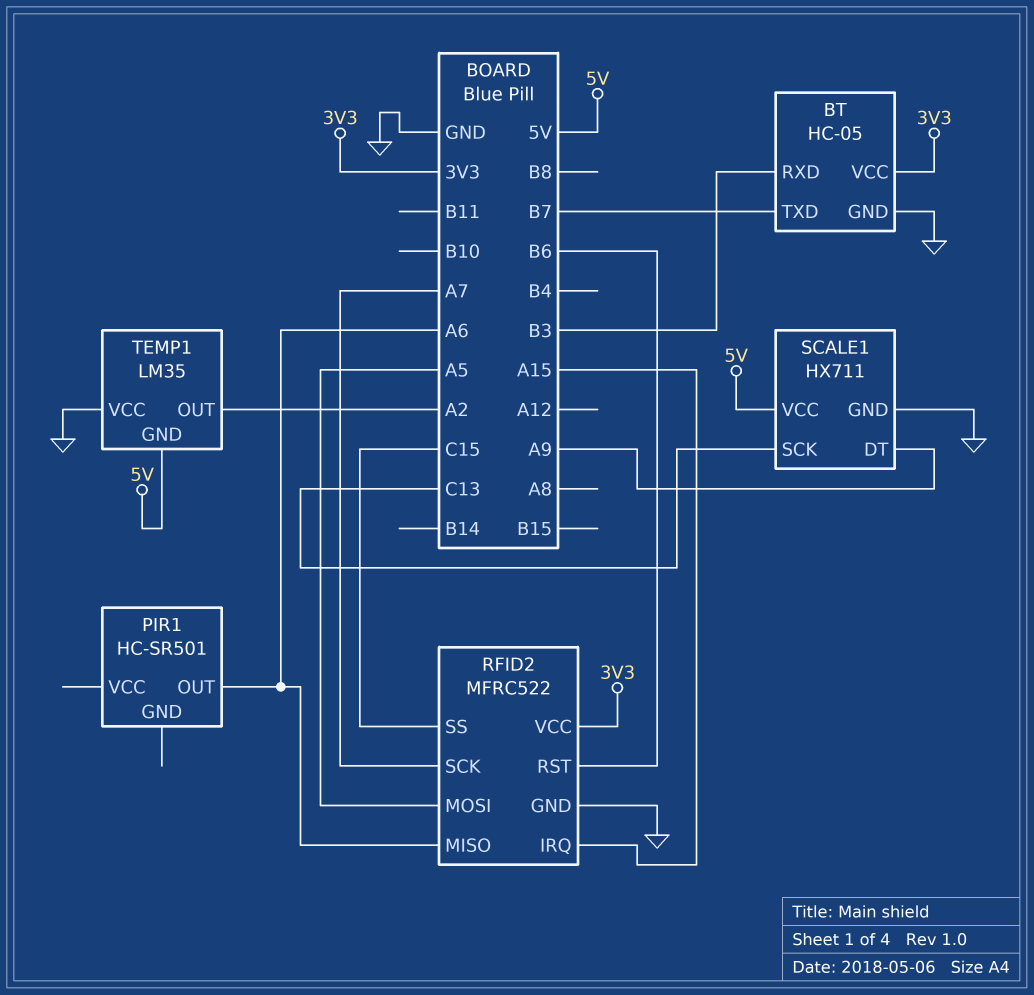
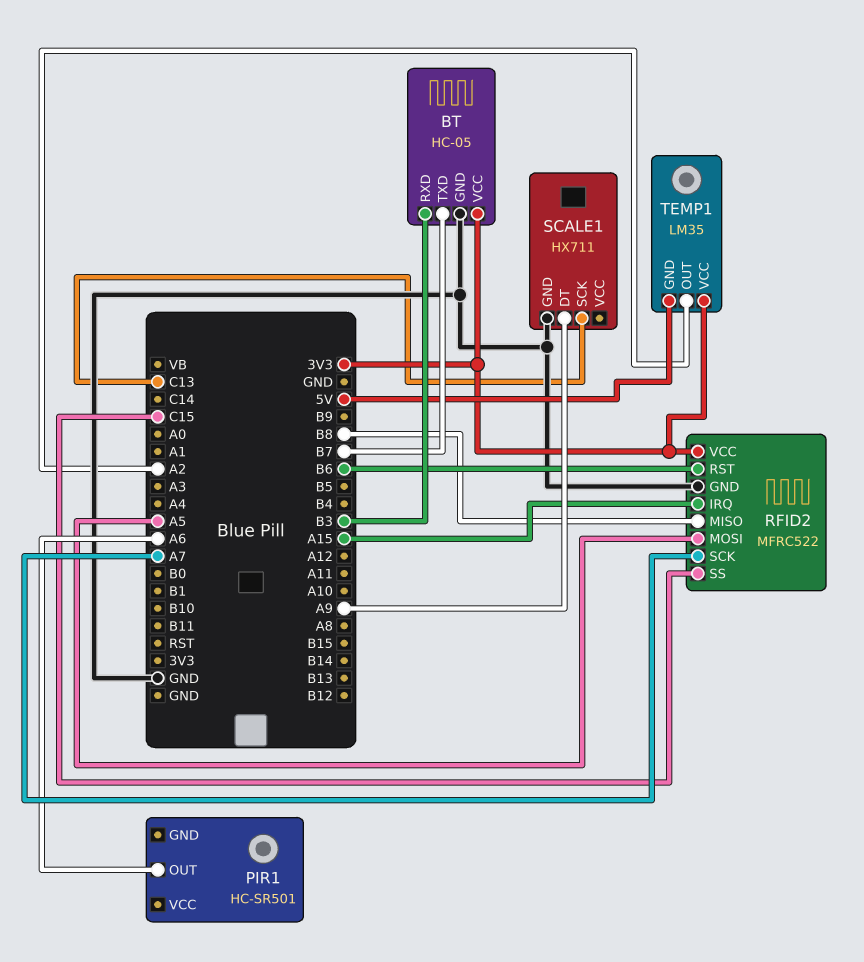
RFID2 pin MISO: A6 -> B8
SCALE1 pin VCC: 5V -> none
TEMP1 pin VCC: GND -> 3V3

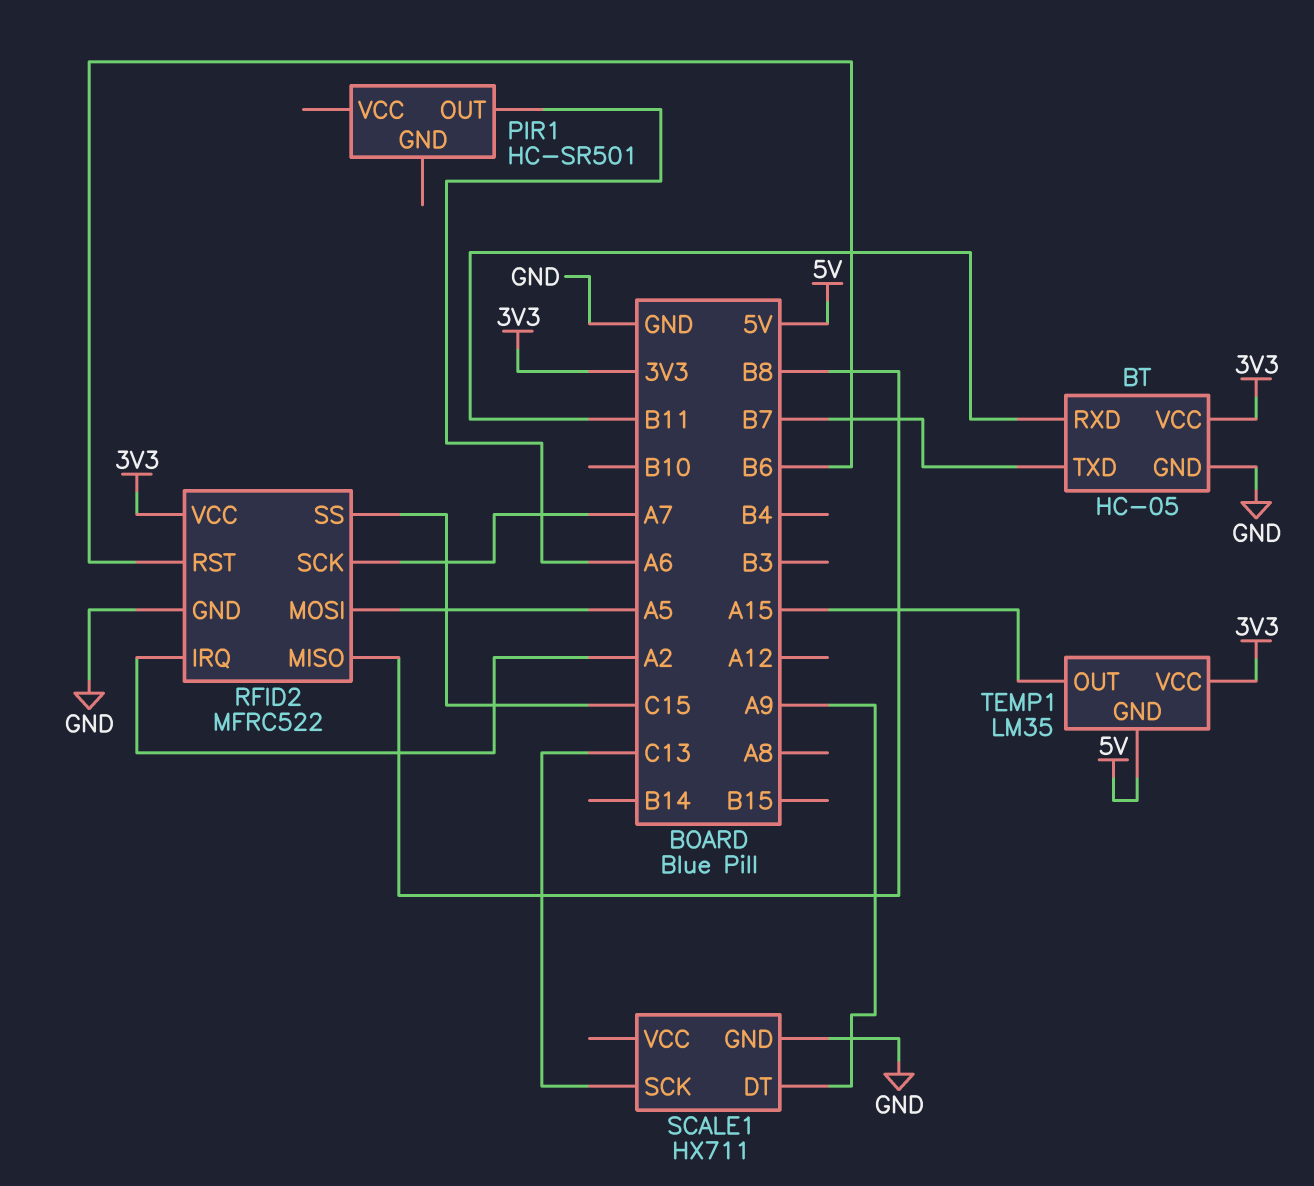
BT pin RXD: B3 -> B11
RFID2 pin IRQ: A15 -> A2
TEMP1 pin OUT: A2 -> A15

